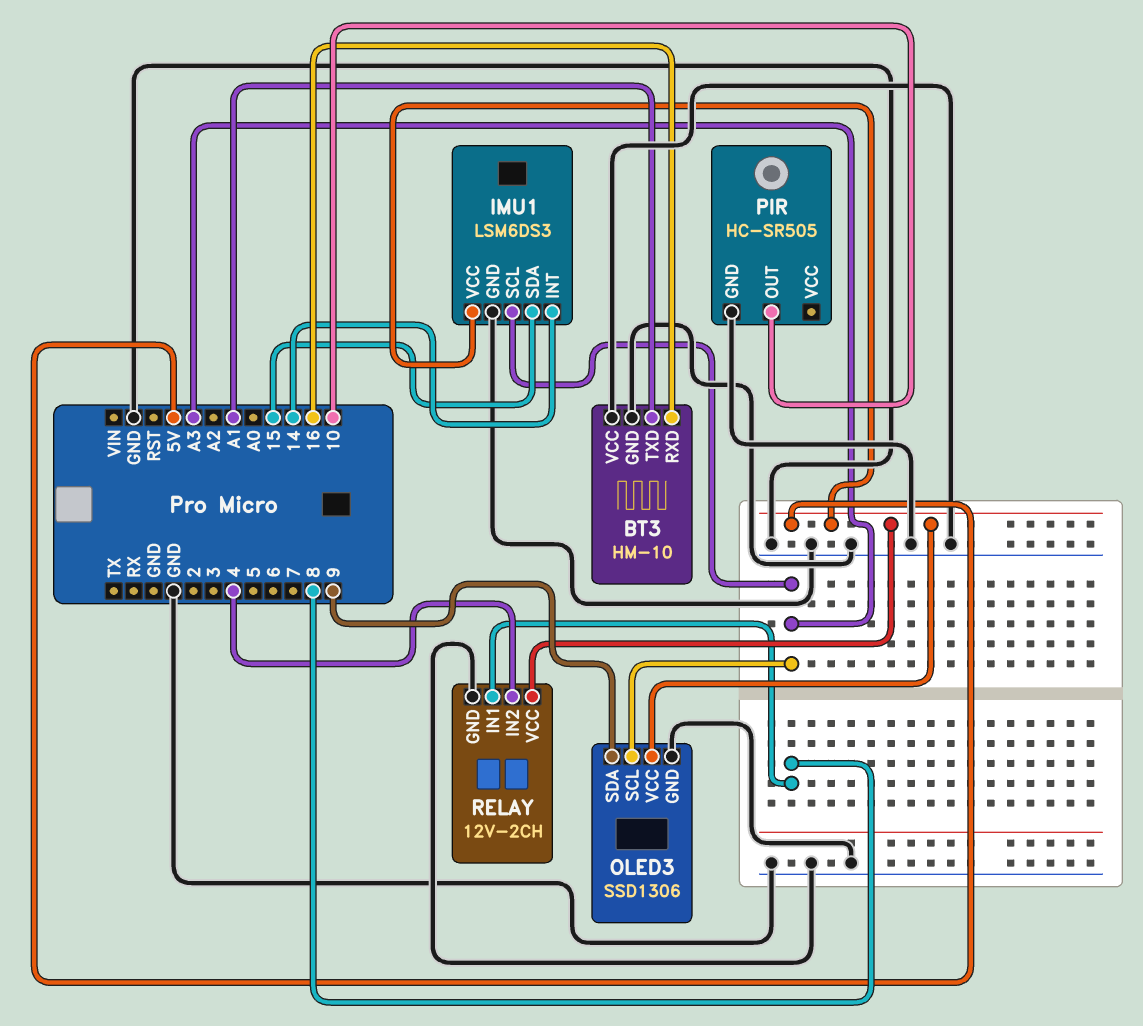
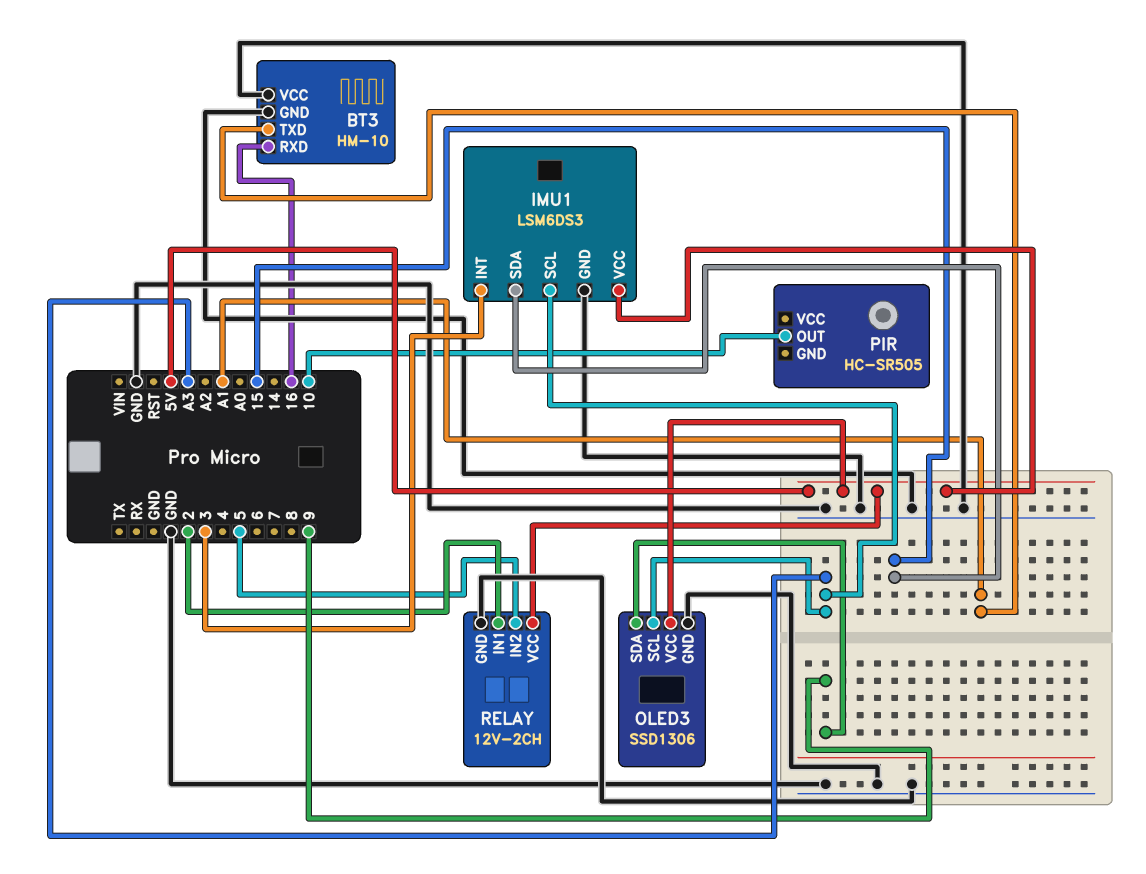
IMU1 pin INT: 14 -> 3
PIR pin GND: GND -> none
RELAY pin IN1: 8 -> 2
RELAY pin IN2: 4 -> 5

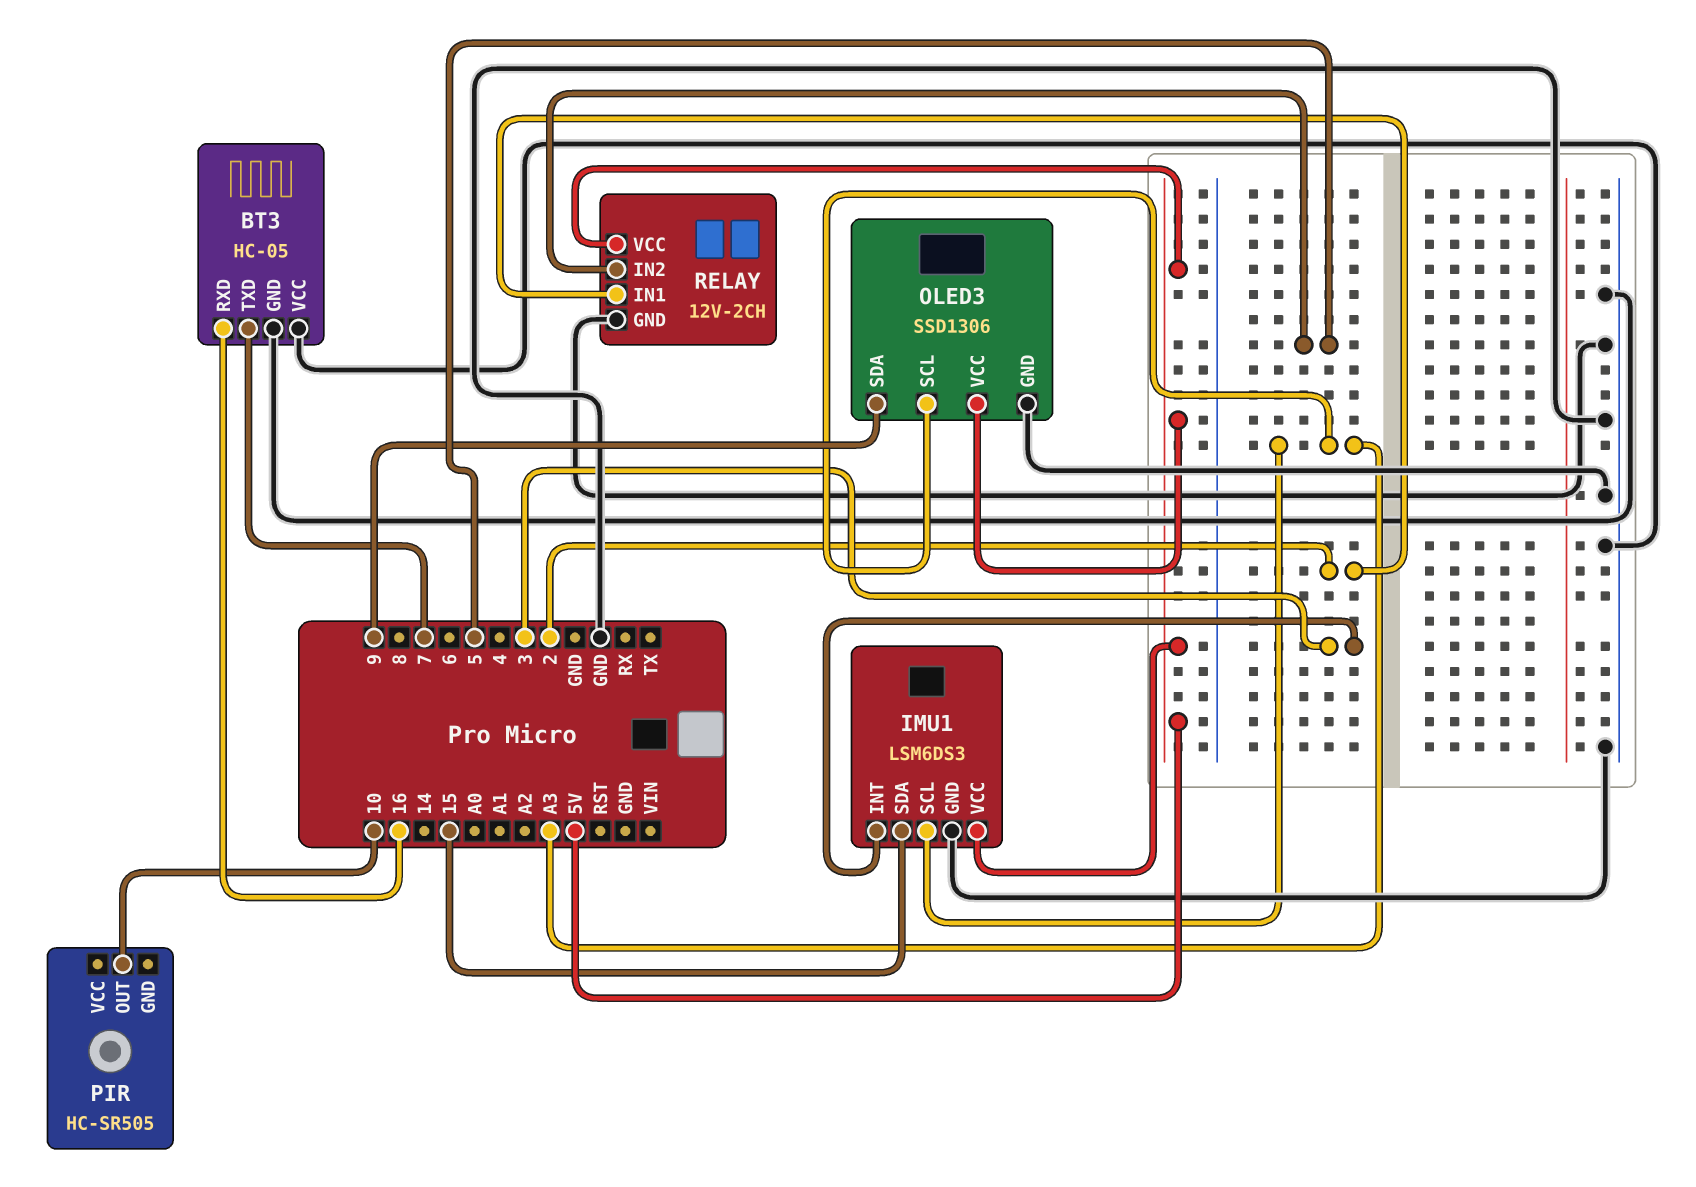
BT3: HM-10 -> HC-05
BT3 pin TXD: A1 -> 7

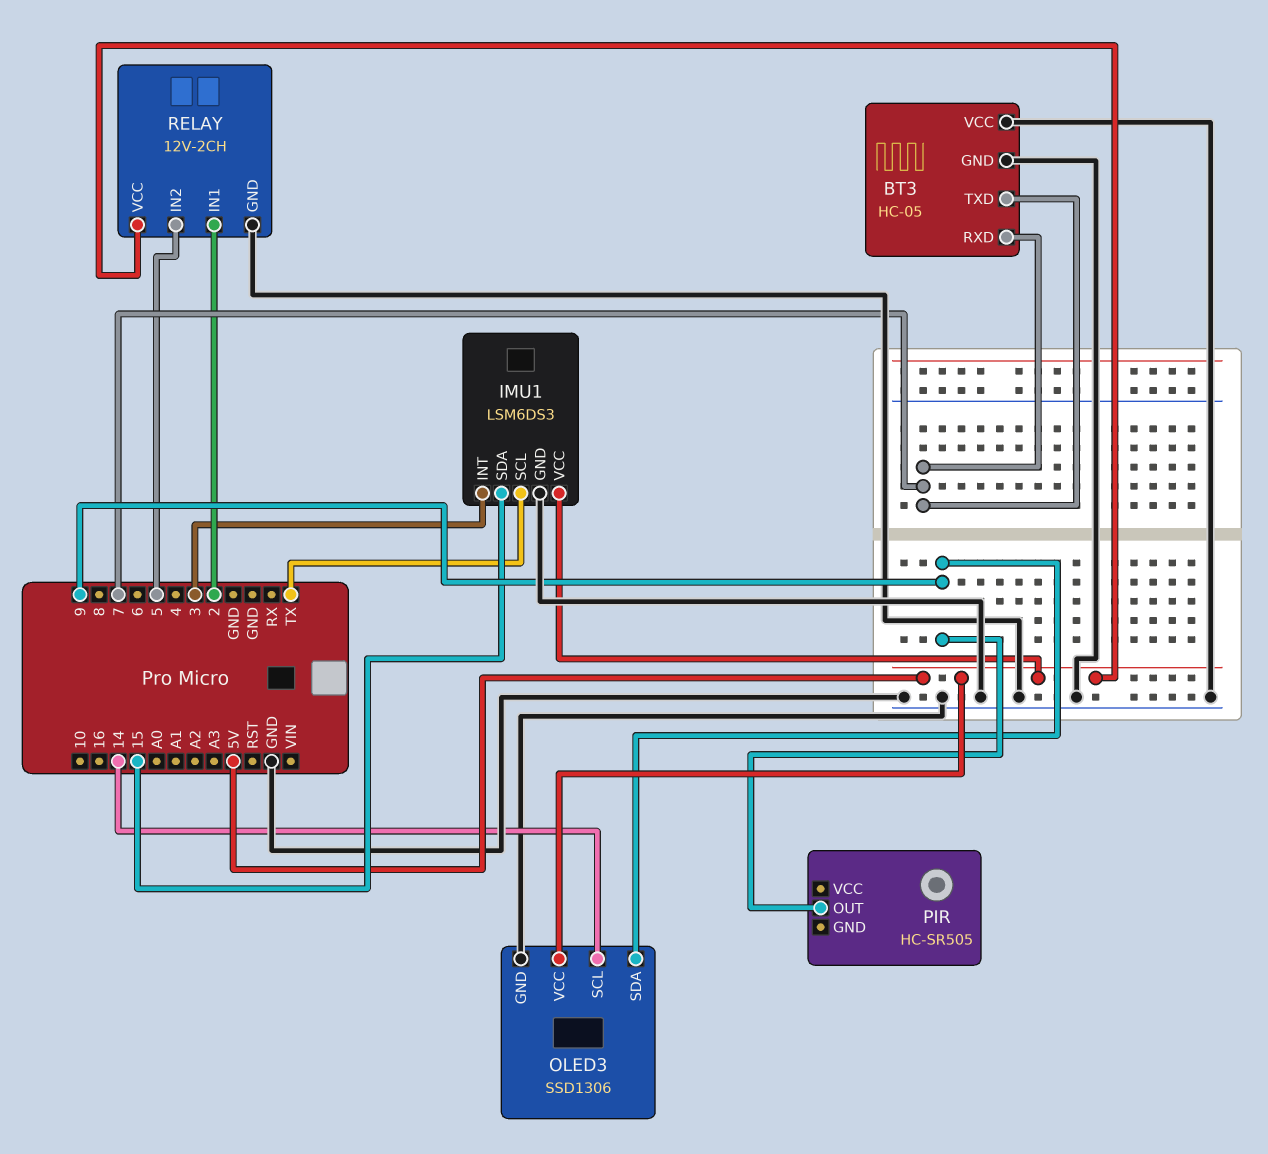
BT3 pin RXD: 16 -> 7
IMU1 pin SCL: A3 -> TX
OLED3 pin SCL: A3 -> 14
PIR pin OUT: 10 -> 9

